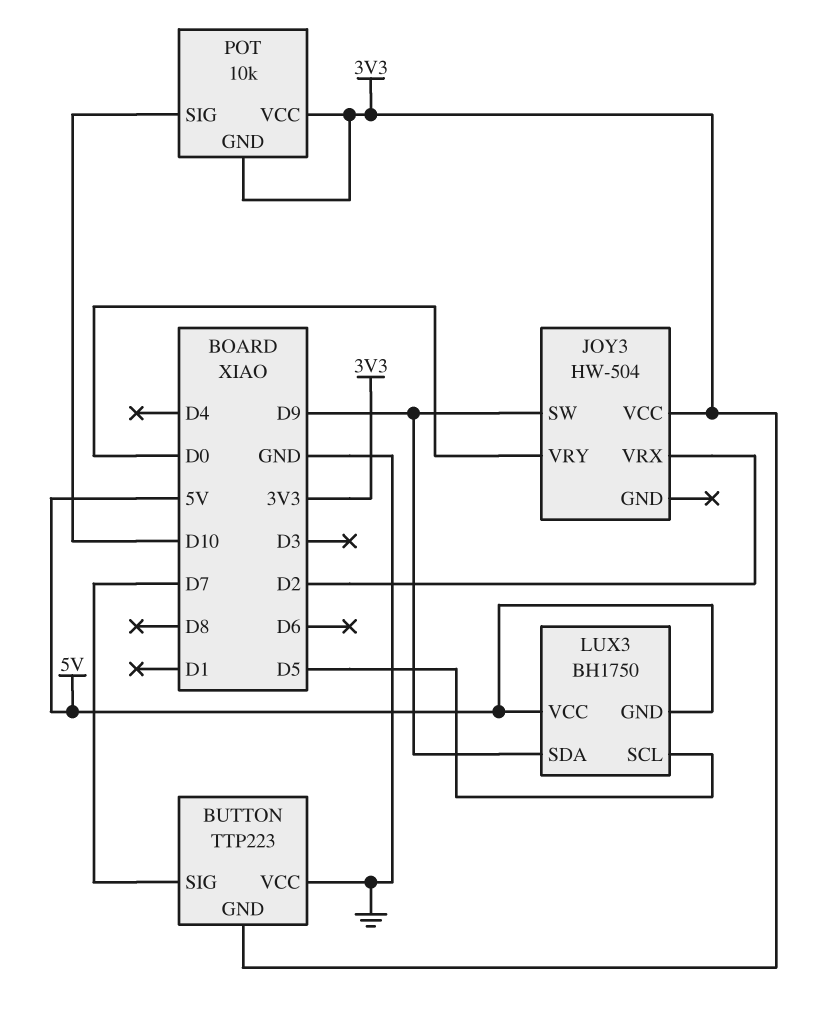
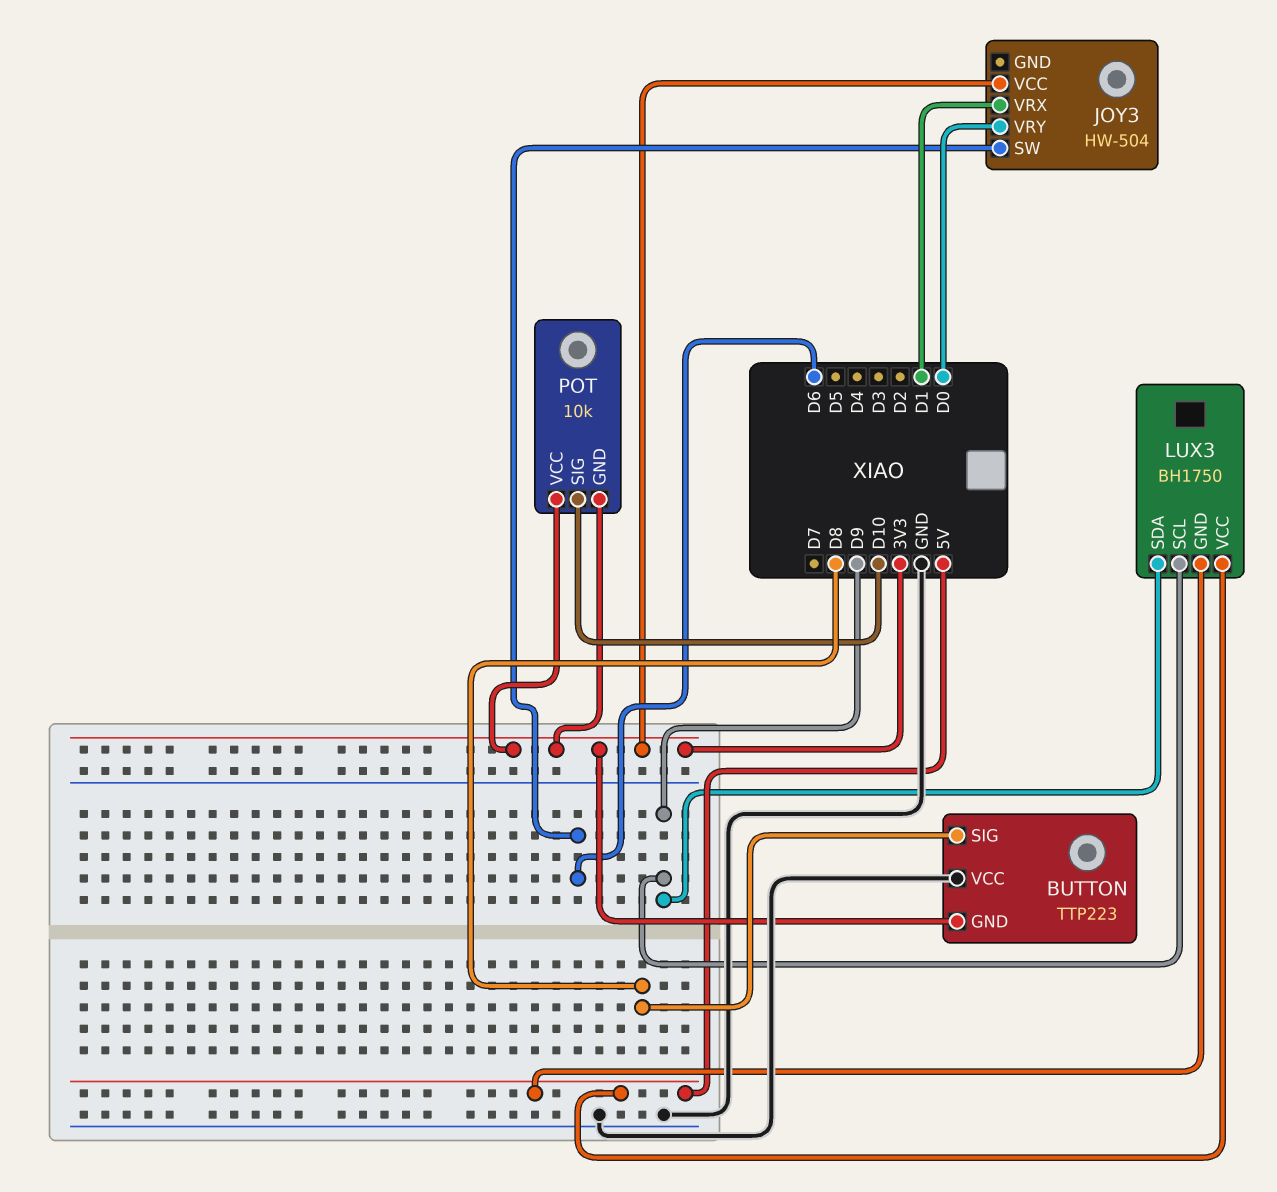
BUTTON pin SIG: D7 -> D8
JOY3 pin SW: D9 -> D6
JOY3 pin VRX: D2 -> D1
LUX3 pin SCL: D5 -> D9

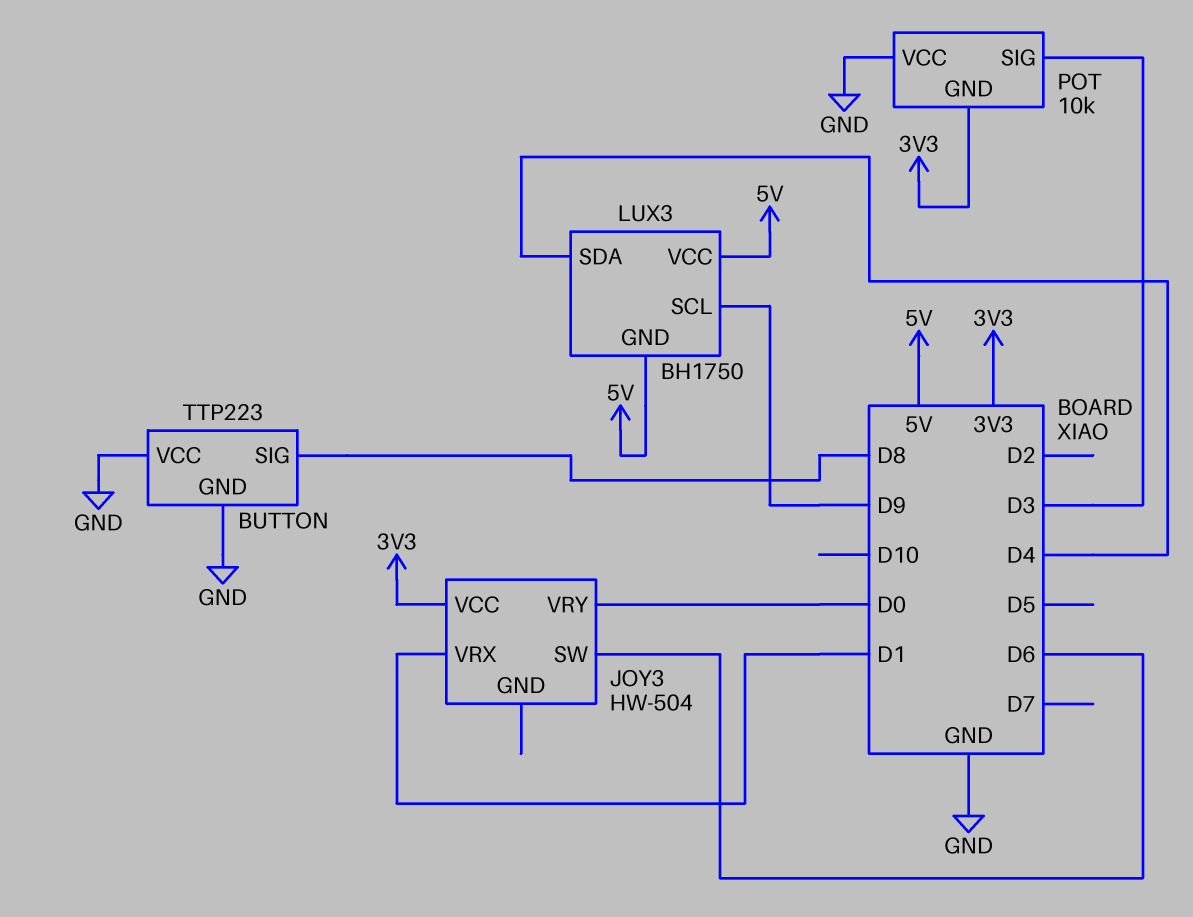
BUTTON pin GND: 3V3 -> GND
LUX3 pin SDA: D9 -> D4
POT pin SIG: D10 -> D3
POT pin VCC: 3V3 -> GND

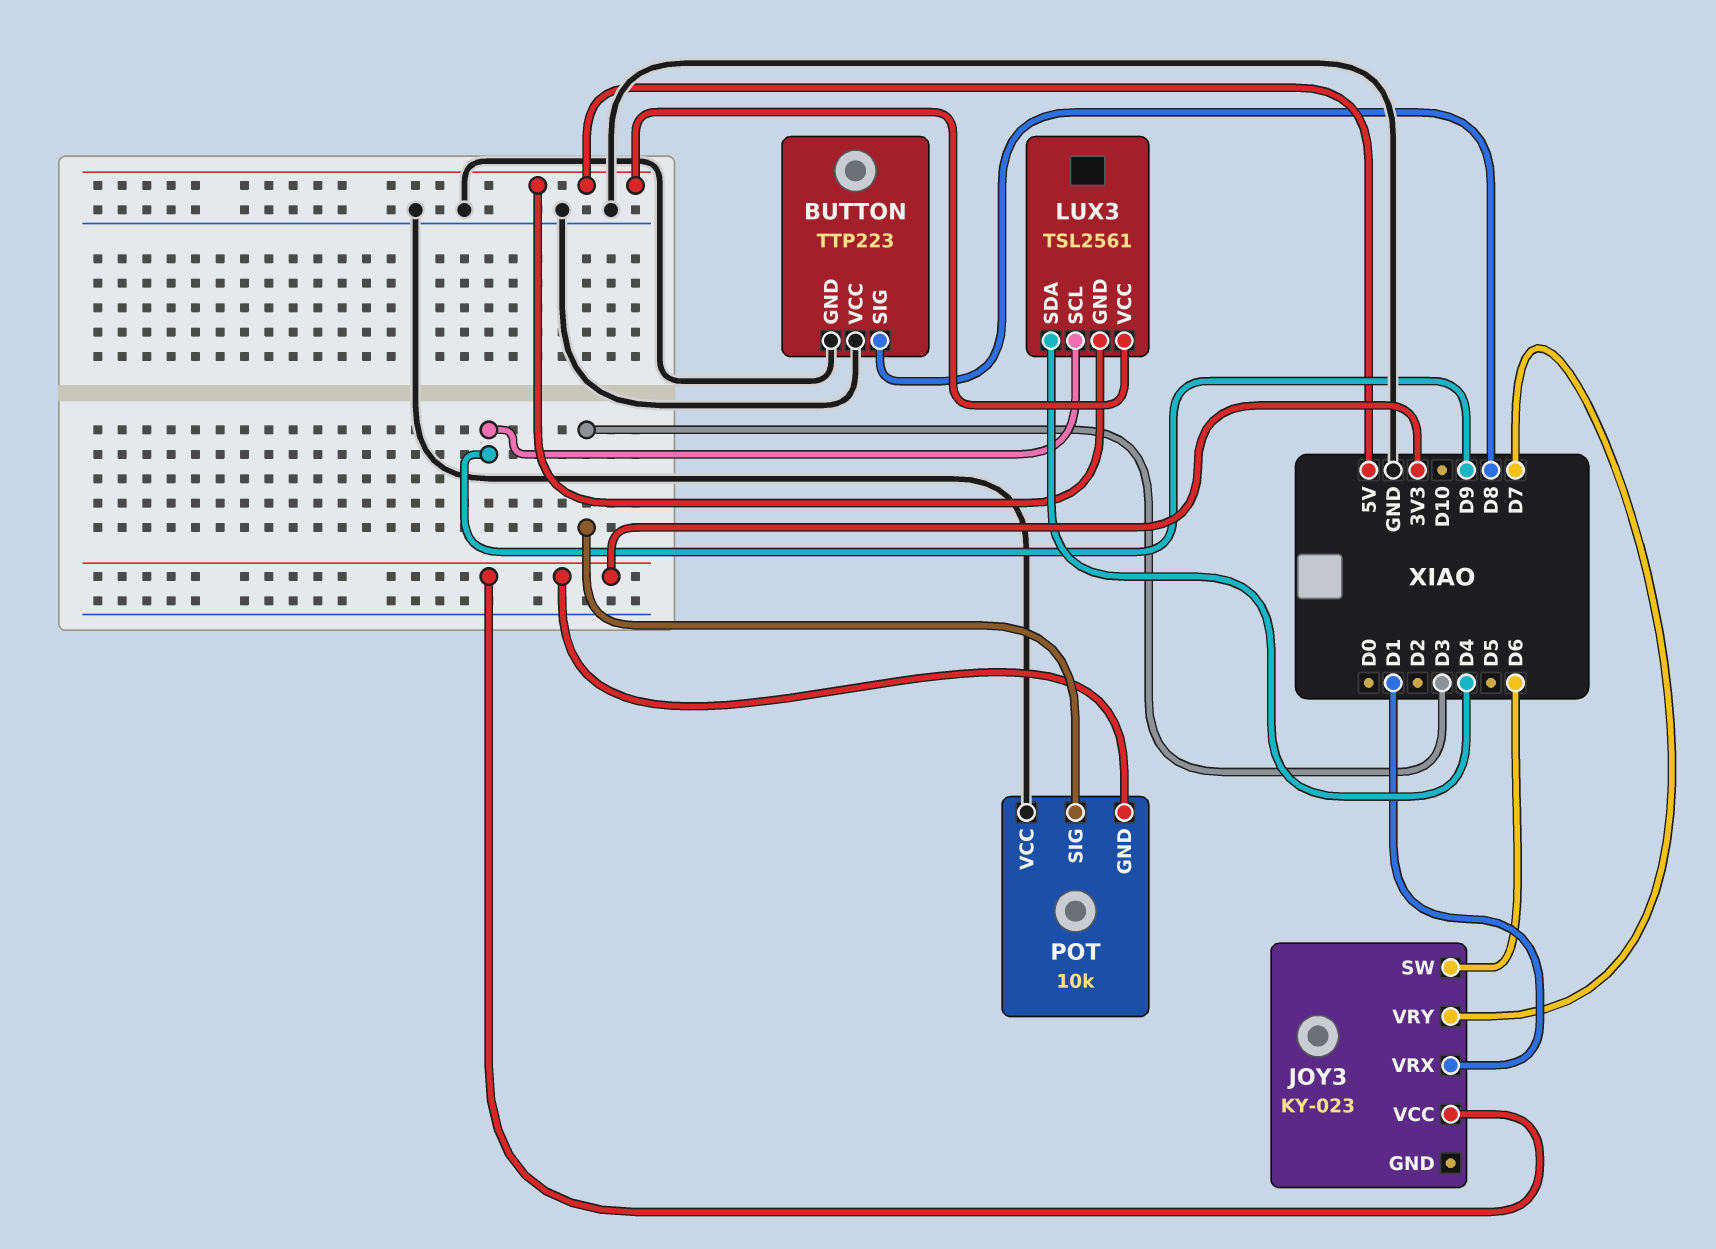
JOY3: HW-504 -> KY-023
JOY3 pin VRY: D0 -> D7
LUX3: BH1750 -> TSL2561

